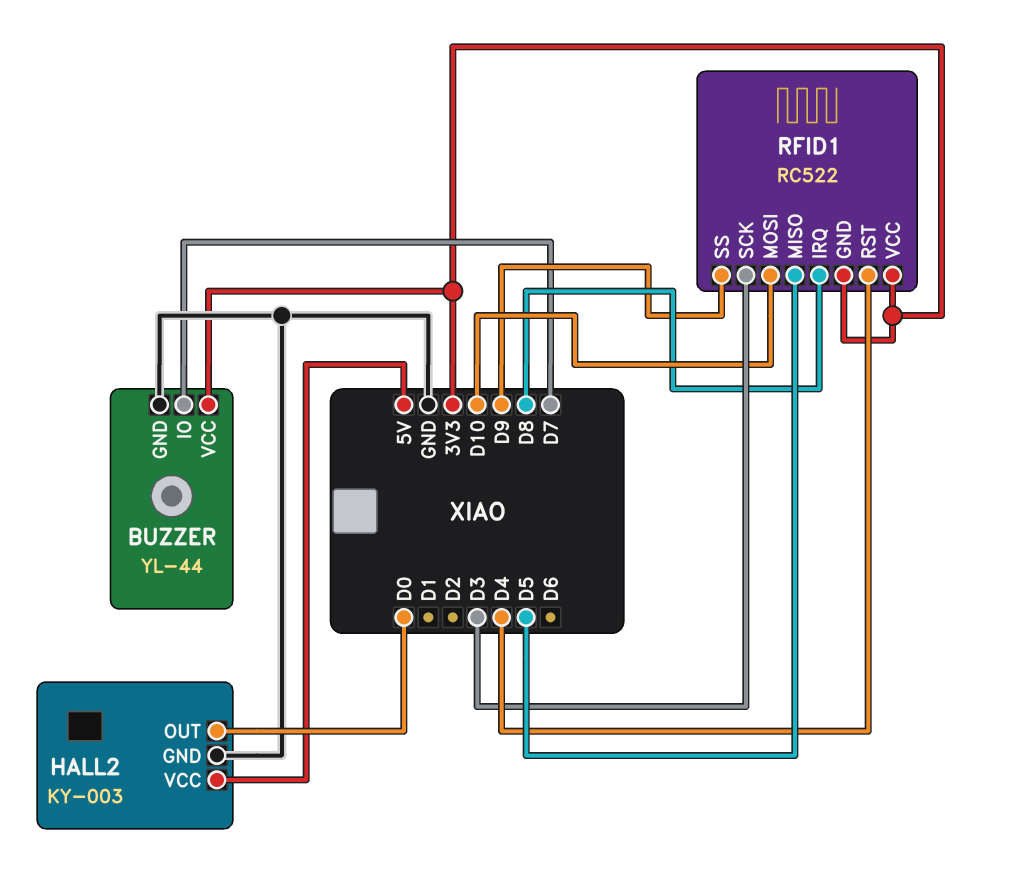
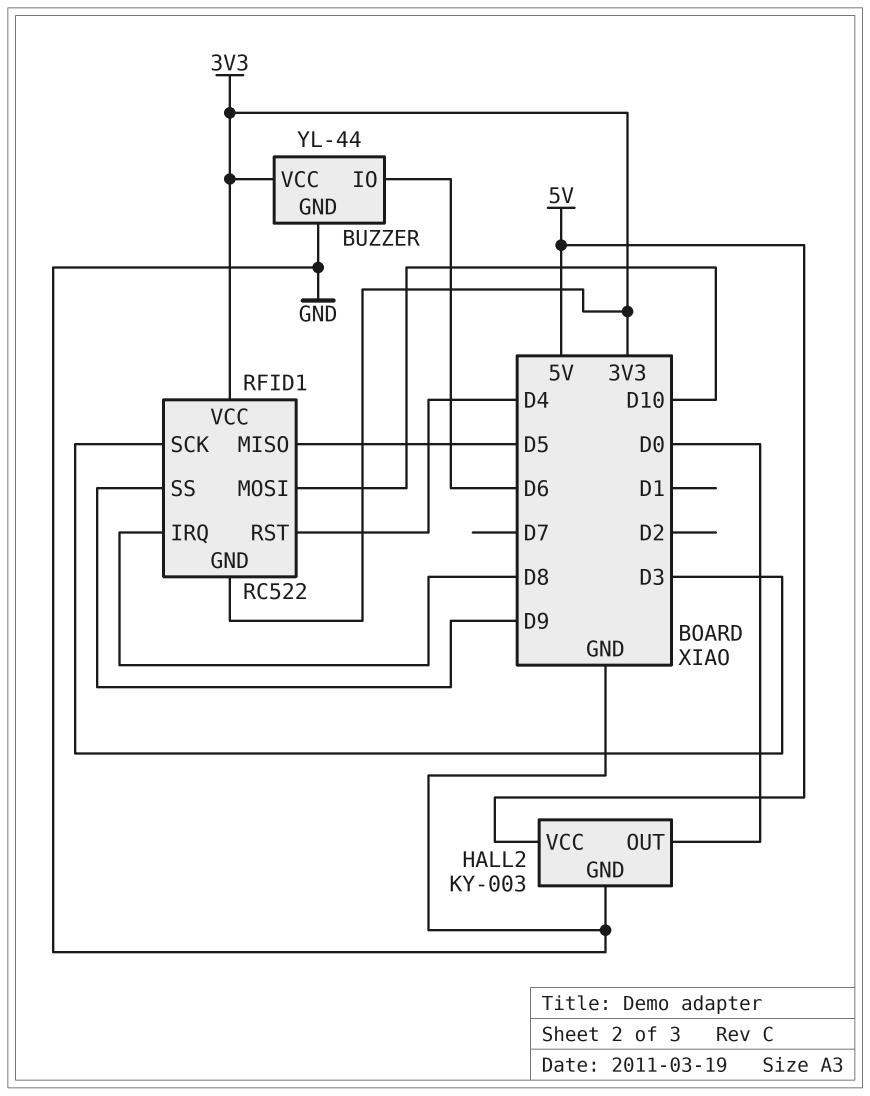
BUZZER pin IO: D7 -> D6

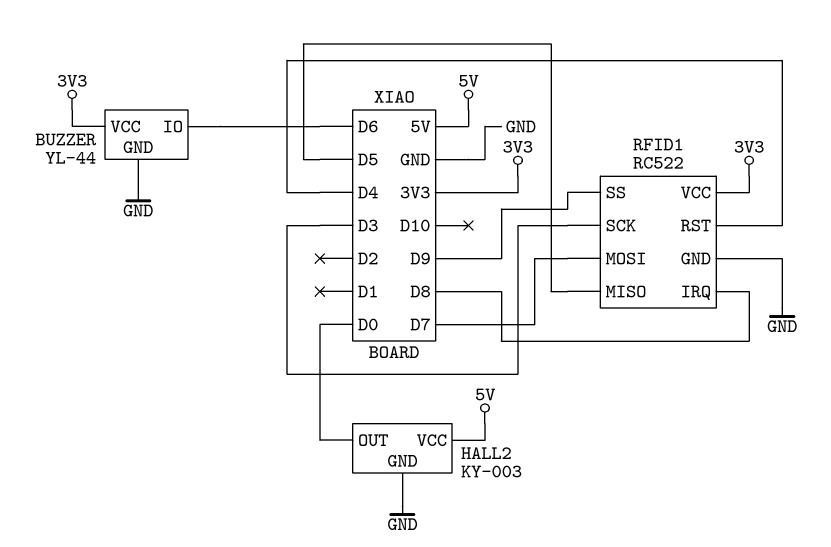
RFID1 pin GND: 3V3 -> GND
RFID1 pin MOSI: D10 -> D7

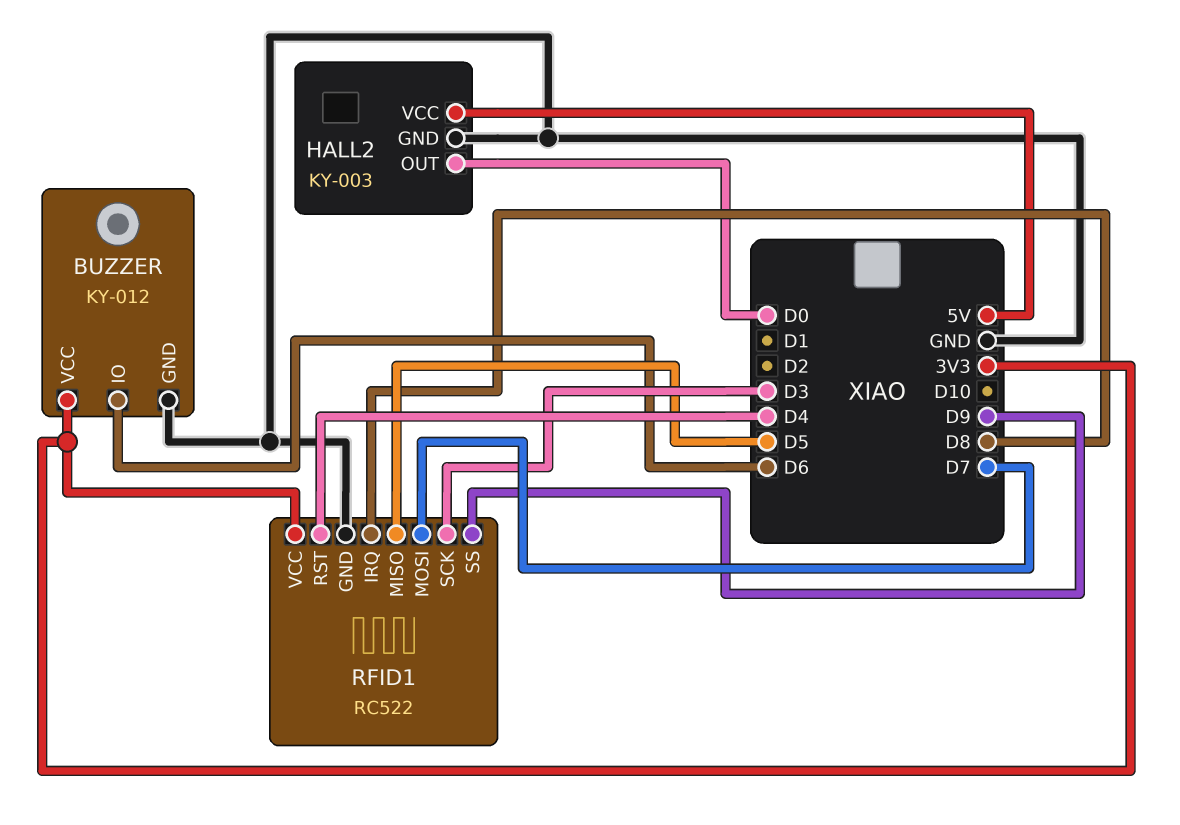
BUZZER: YL-44 -> KY-012

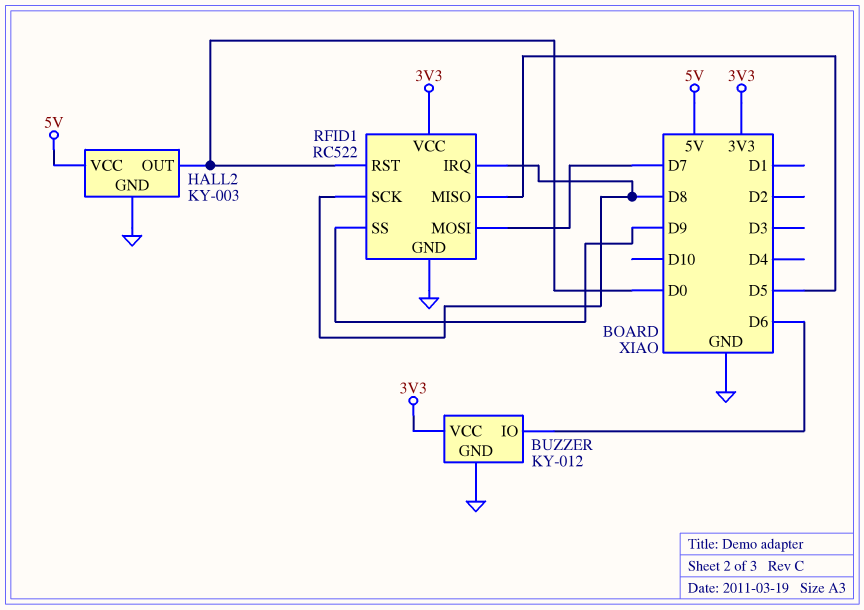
RFID1 pin RST: D4 -> D0
RFID1 pin SCK: D3 -> D8

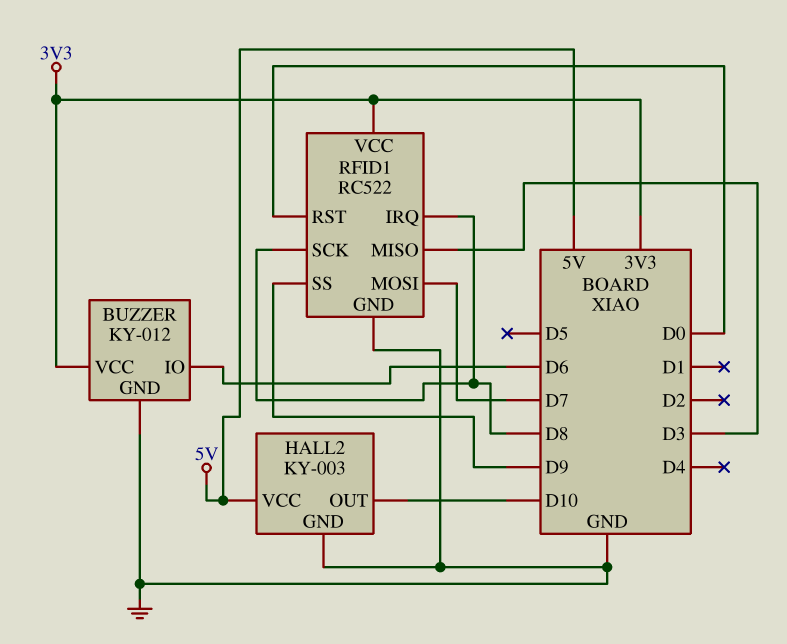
HALL2 pin OUT: D0 -> D10
RFID1 pin MISO: D5 -> D3

